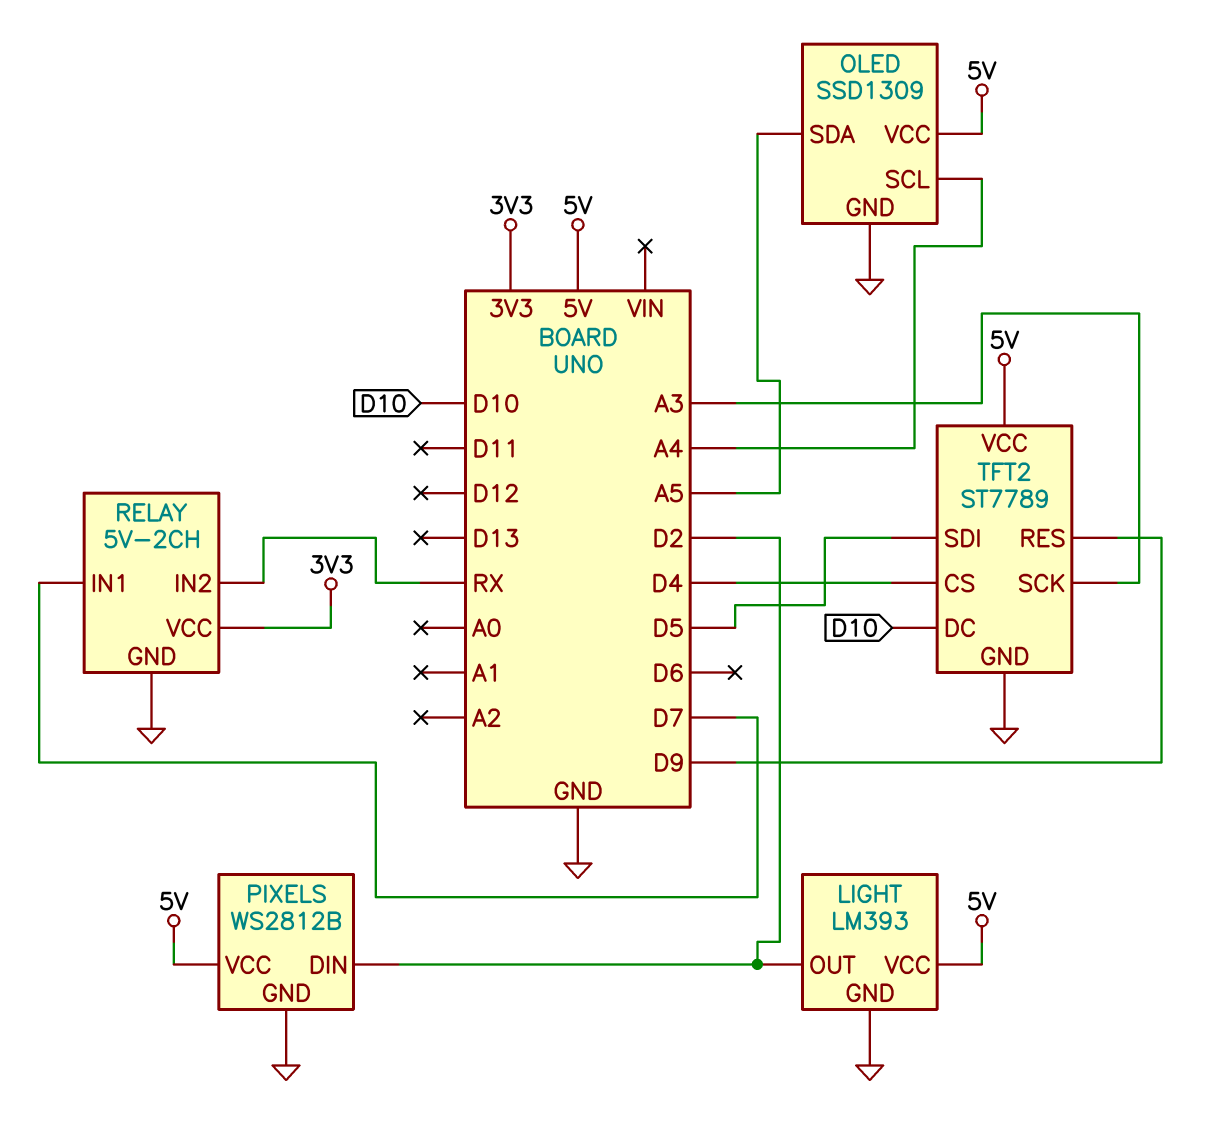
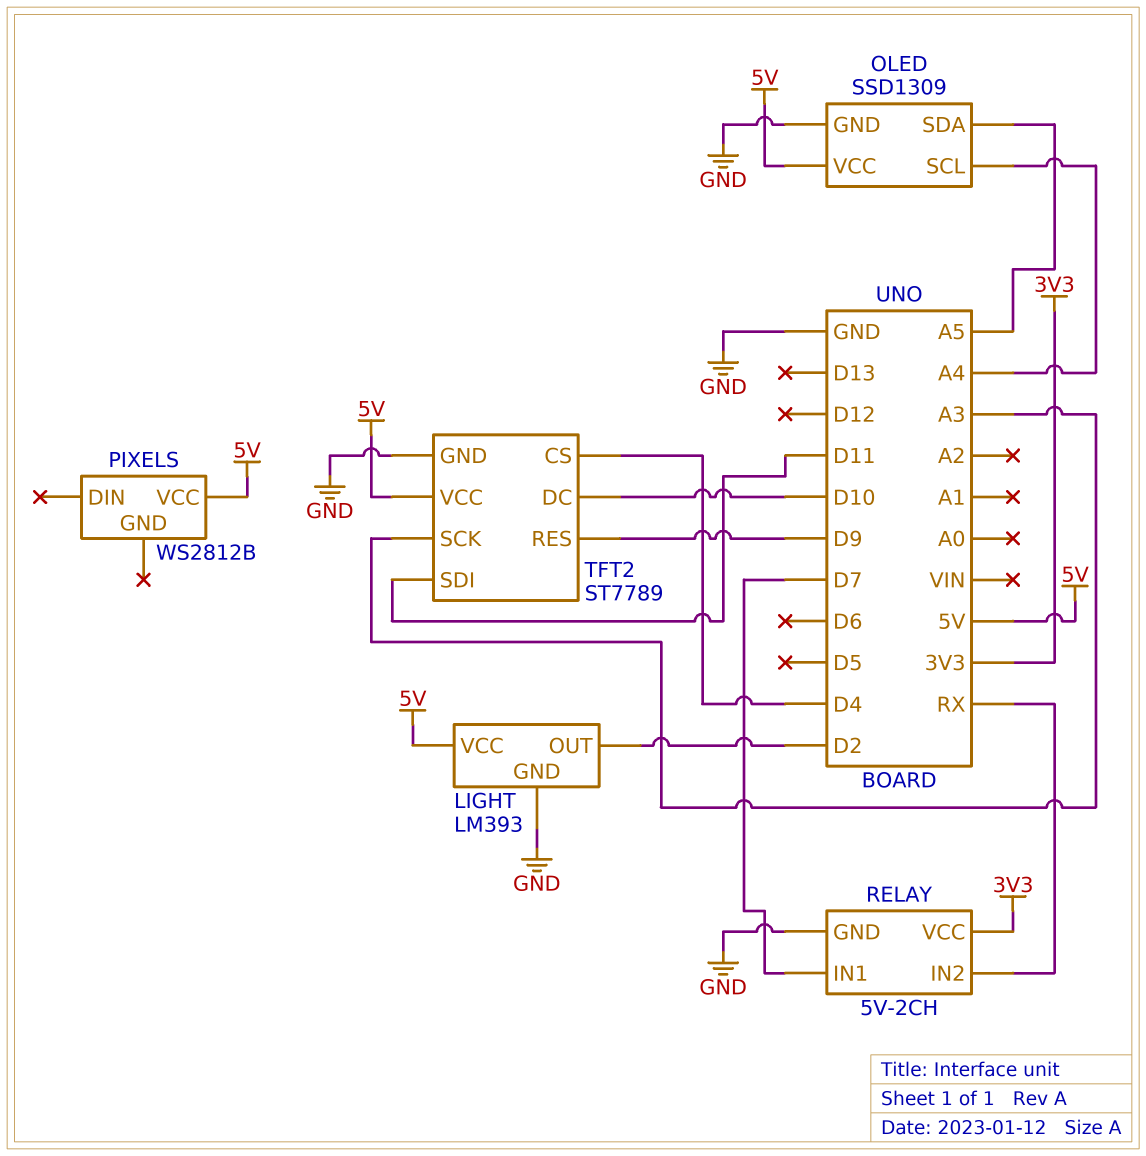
PIXELS pin DIN: D2 -> none
PIXELS pin GND: GND -> none
TFT2 pin SDI: D5 -> D11

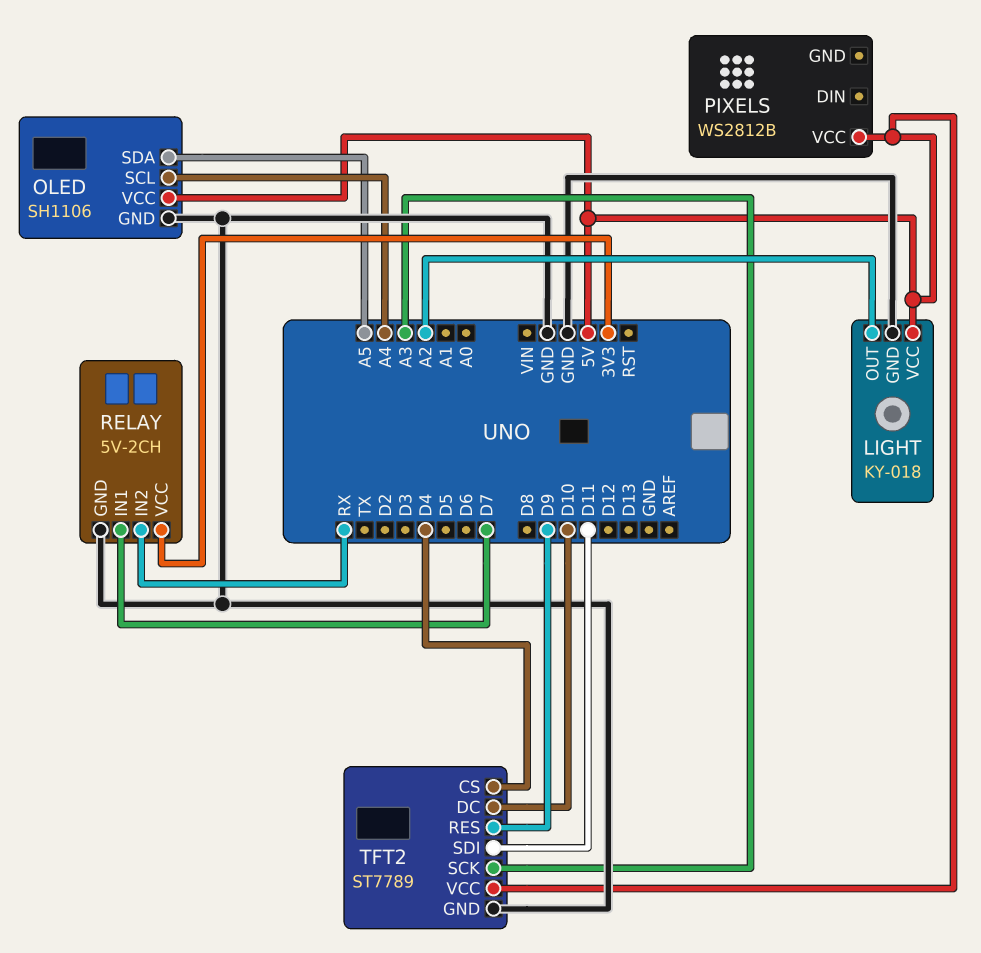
LIGHT: LM393 -> KY-018
LIGHT pin OUT: D2 -> A2
OLED: SSD1309 -> SH1106

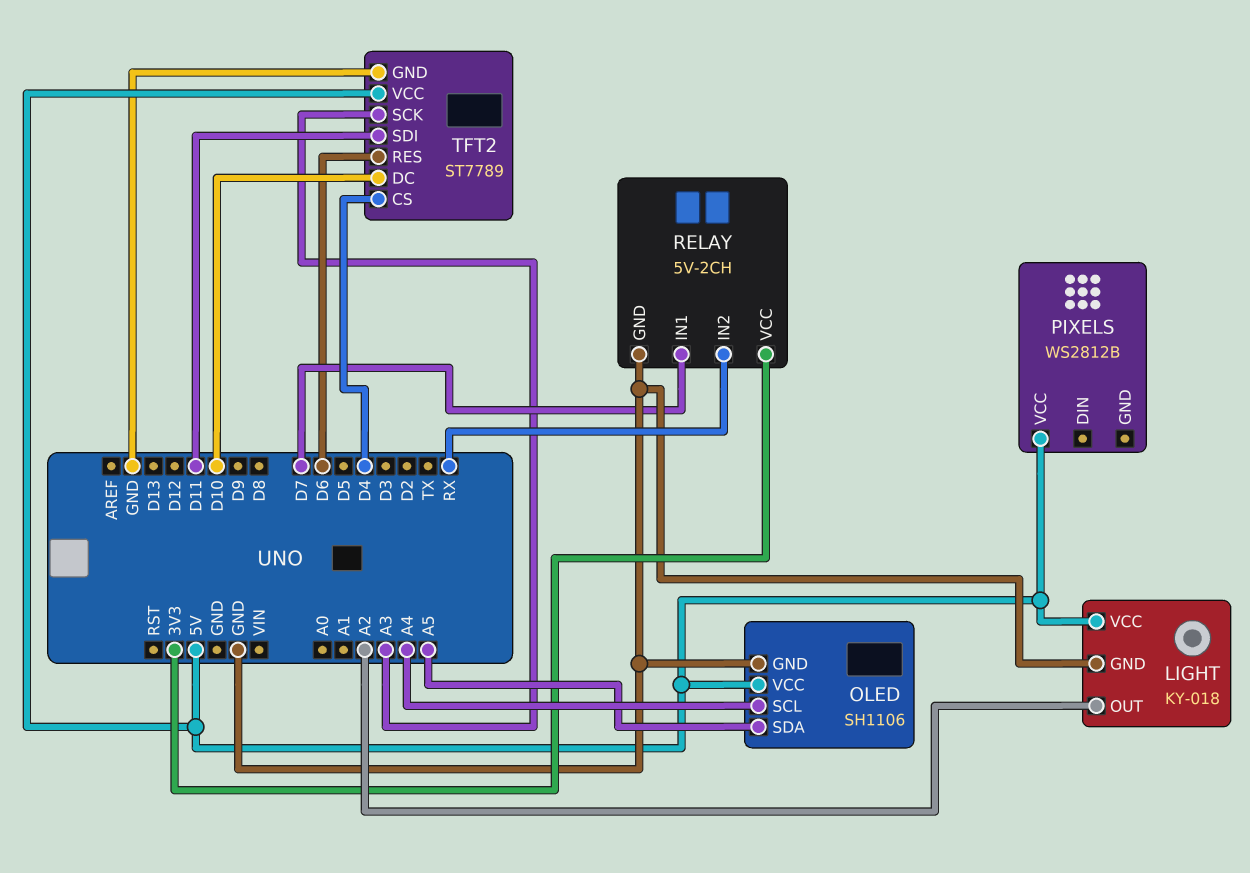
TFT2 pin RES: D9 -> D6

